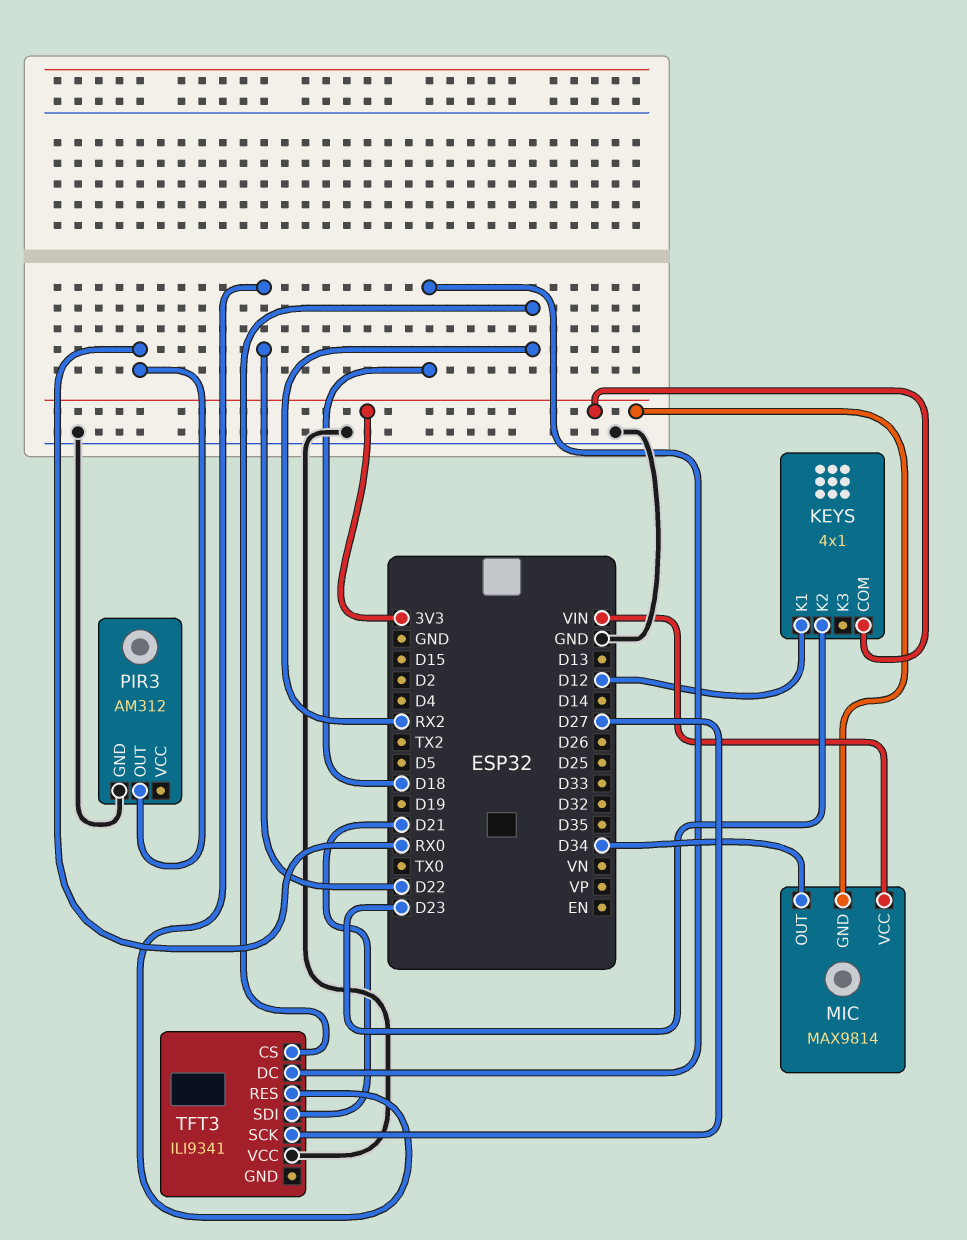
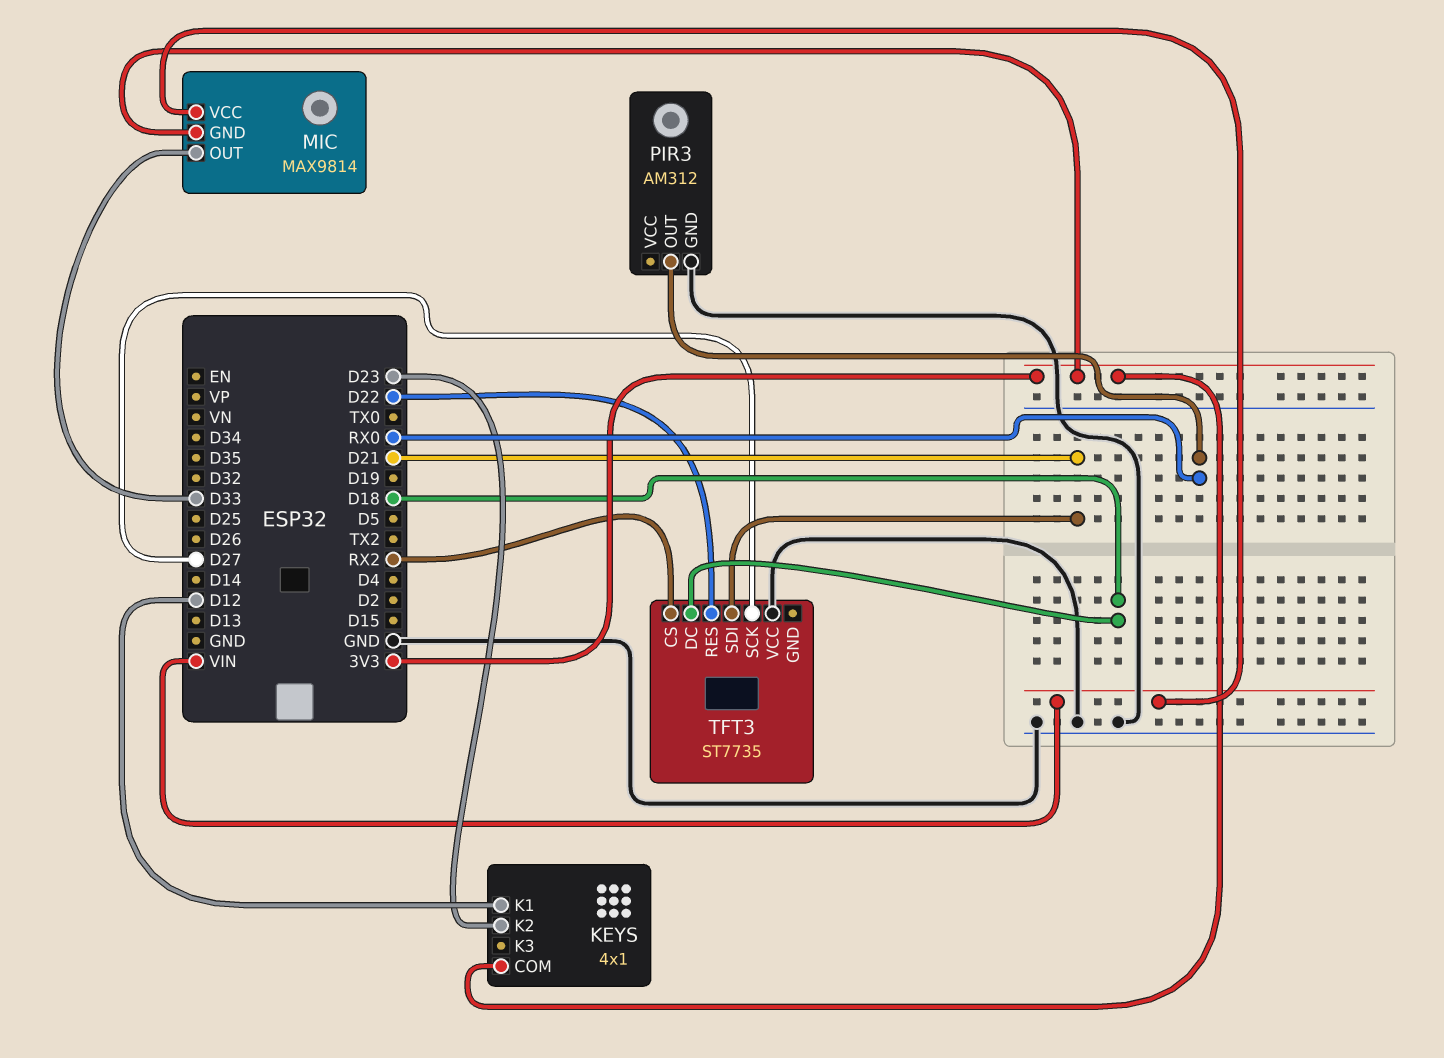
MIC pin OUT: D34 -> D33
TFT3: ILI9341 -> ST7735

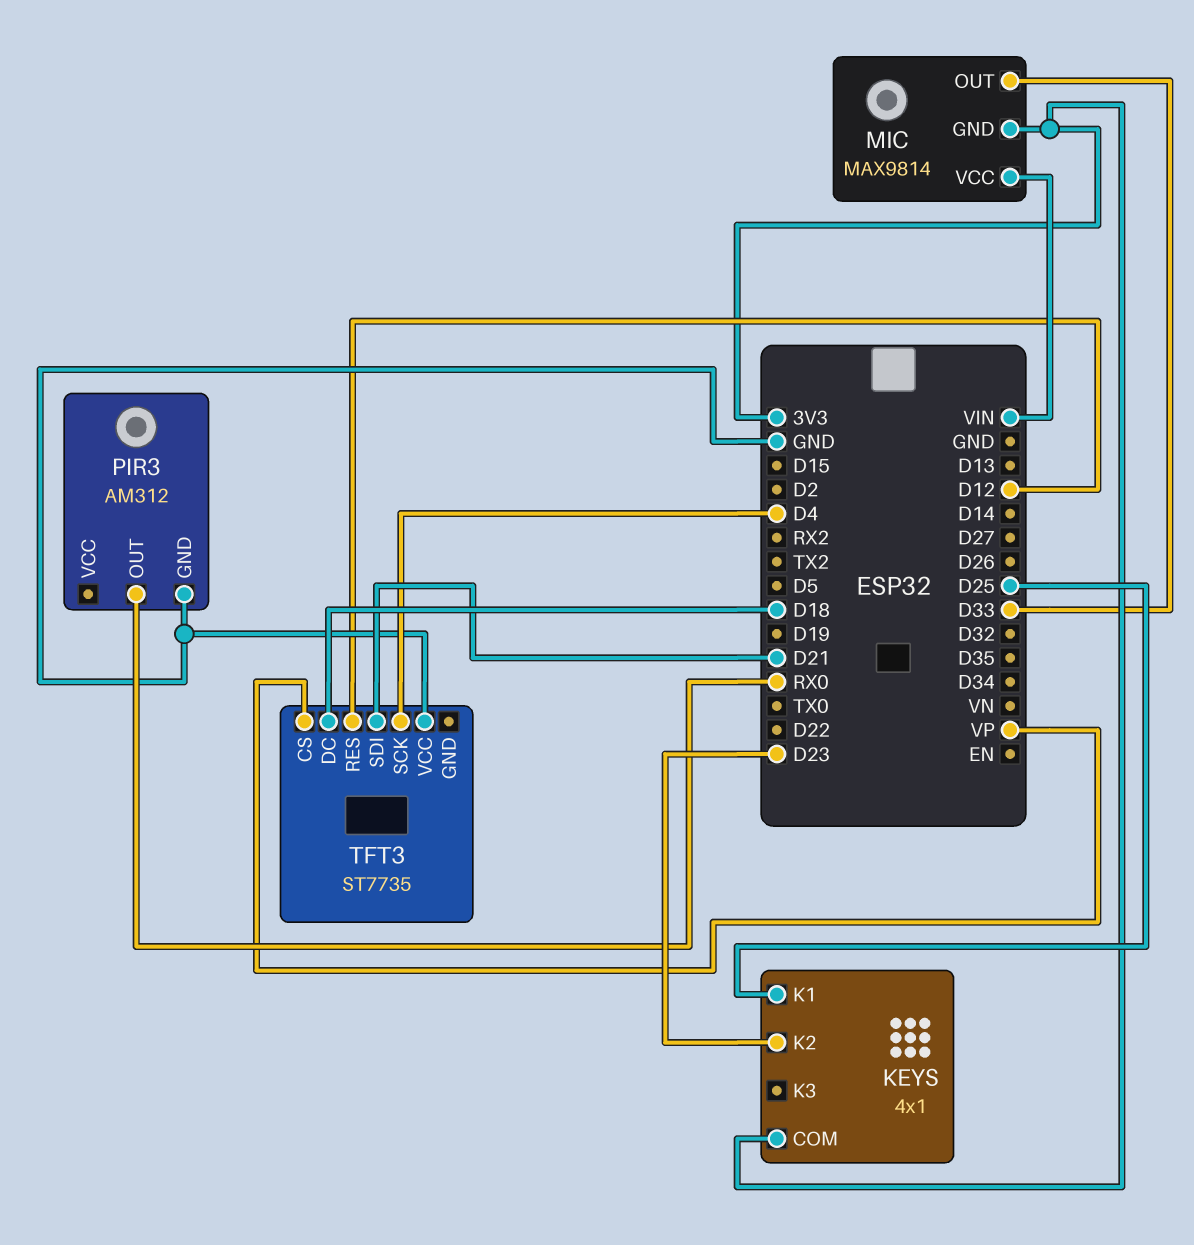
KEYS pin K1: D12 -> D25
TFT3 pin CS: RX2 -> VP
TFT3 pin RES: D22 -> D12
TFT3 pin SCK: D27 -> D4

